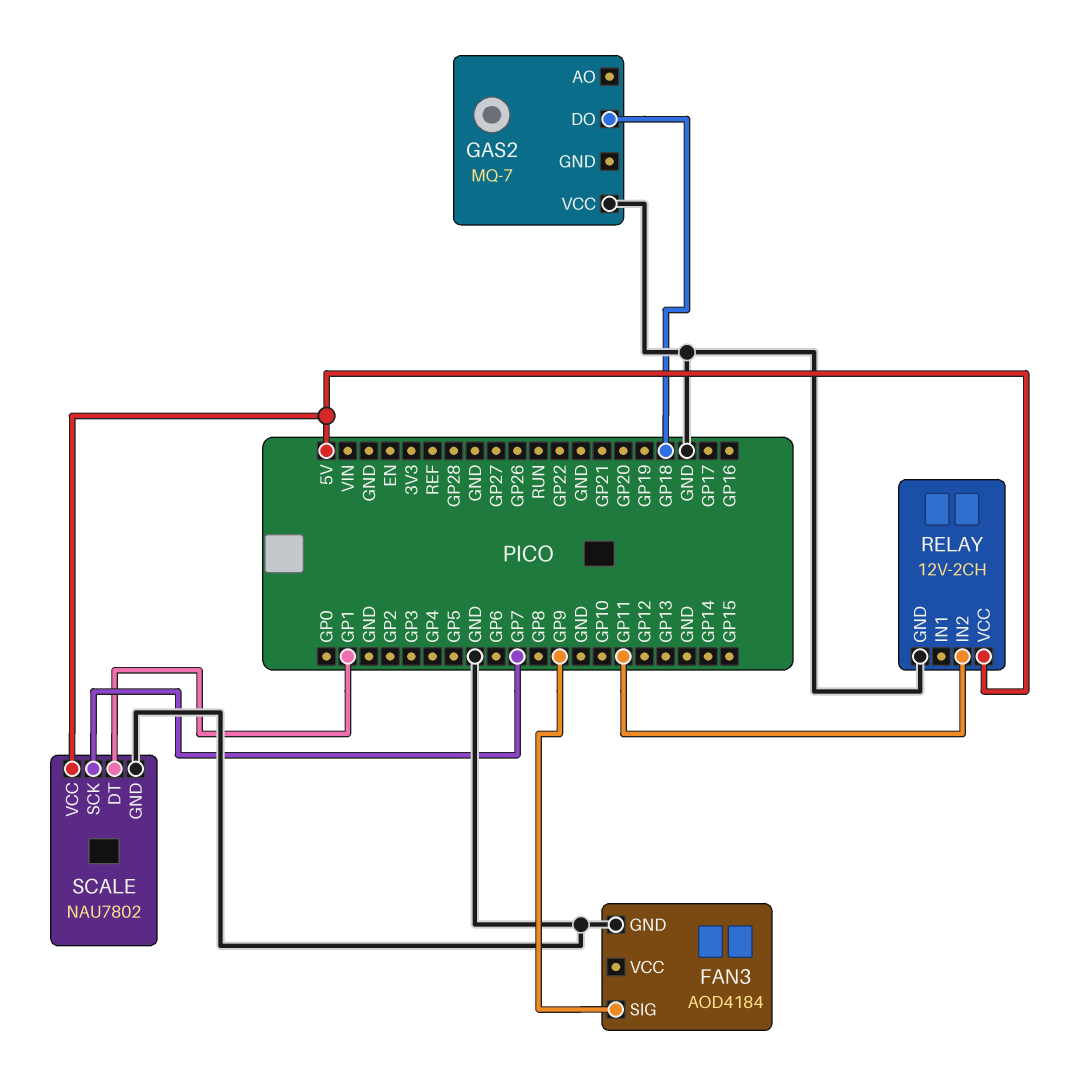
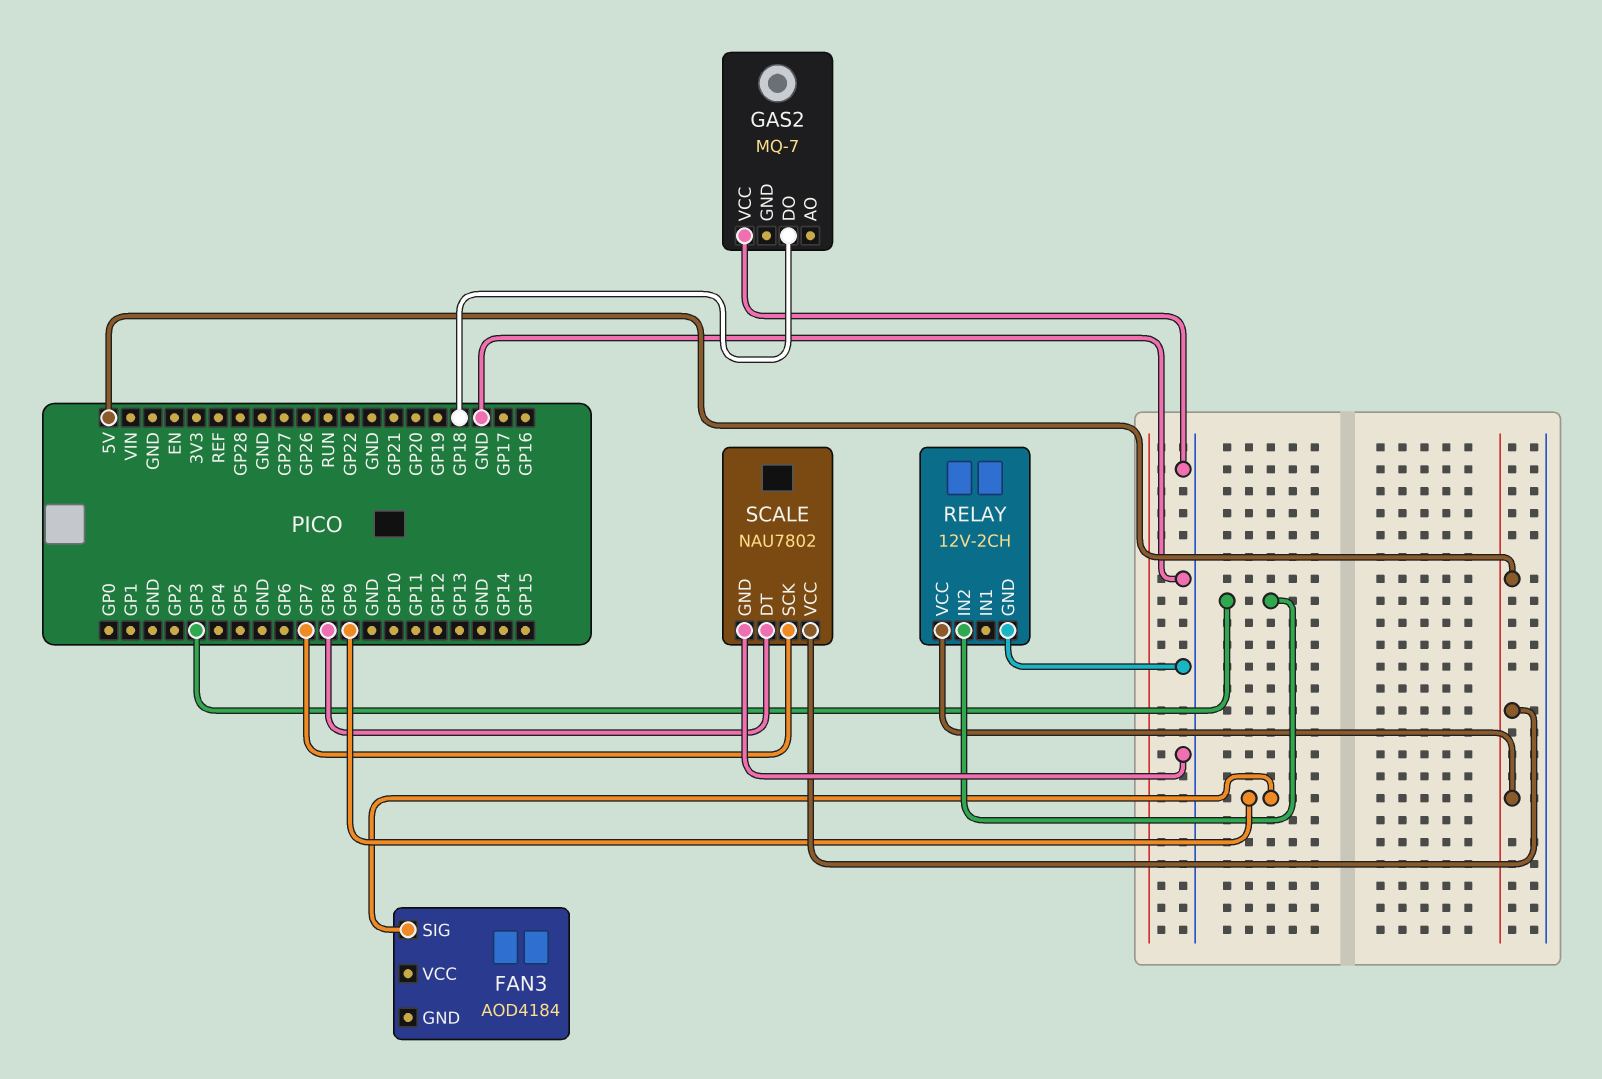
FAN3 pin GND: GND -> none
RELAY pin IN2: GP11 -> GP3
SCALE pin DT: GP1 -> GP8

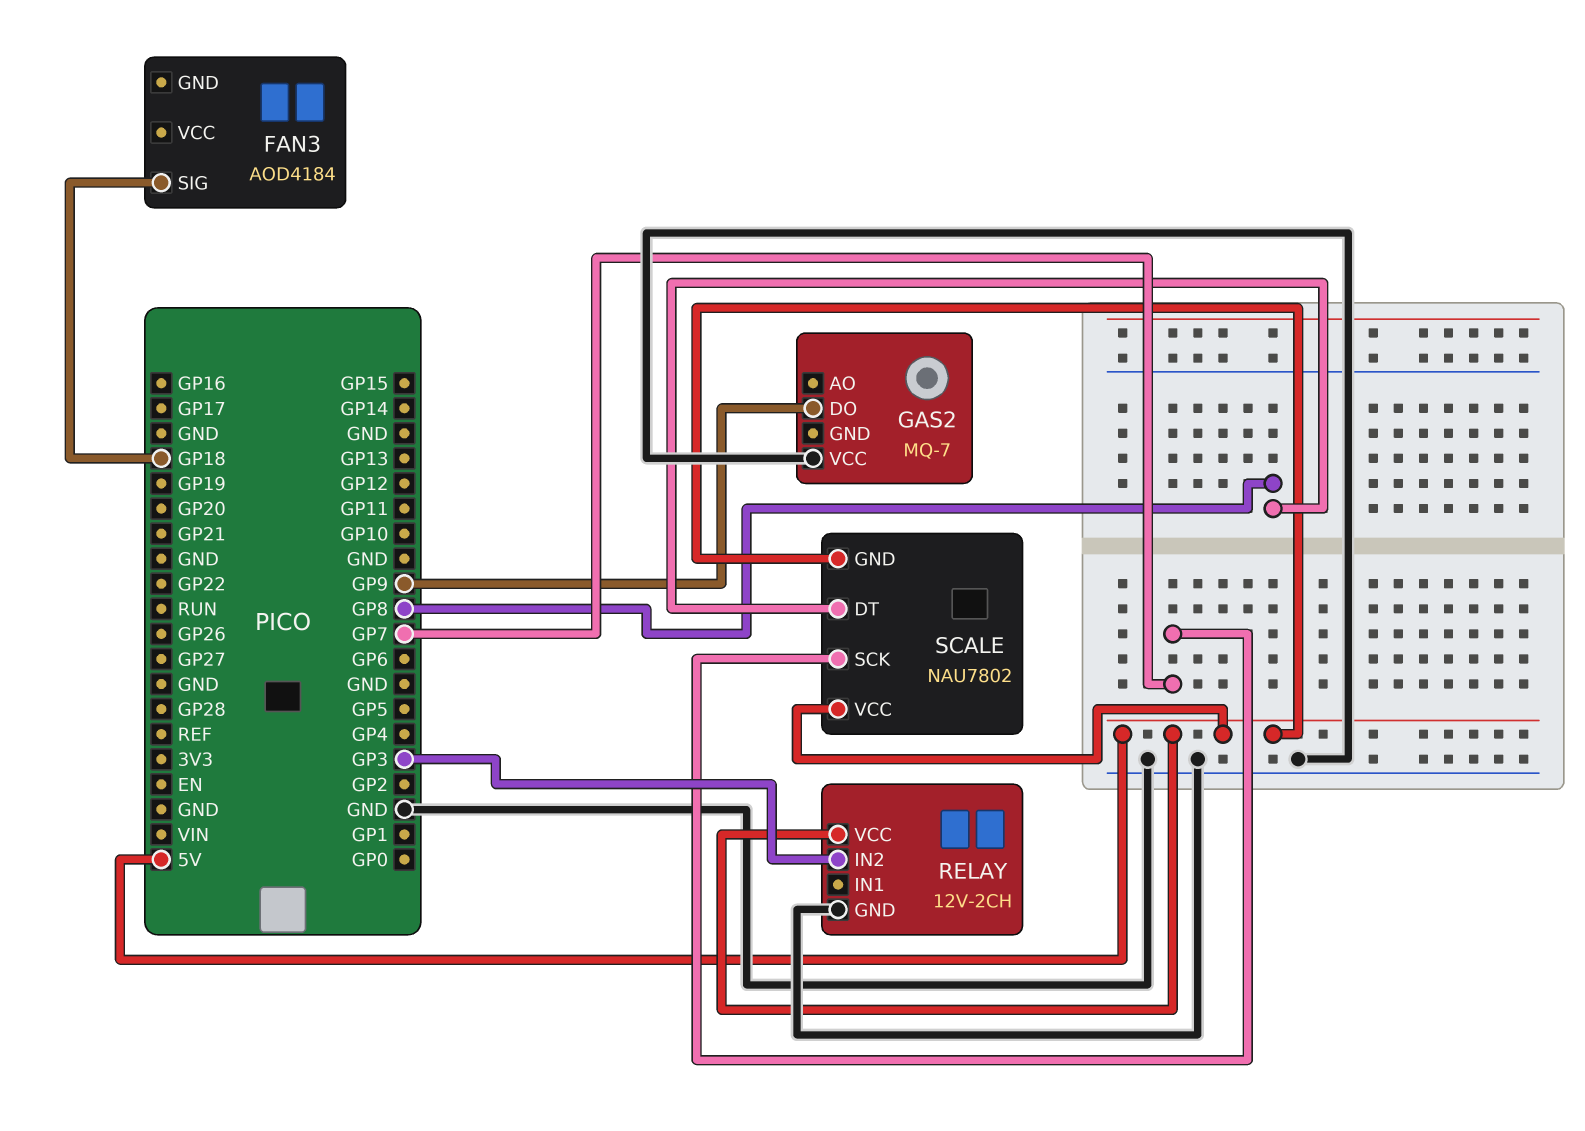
FAN3 pin SIG: GP9 -> GP18
GAS2 pin DO: GP18 -> GP9
SCALE pin GND: GND -> 5V

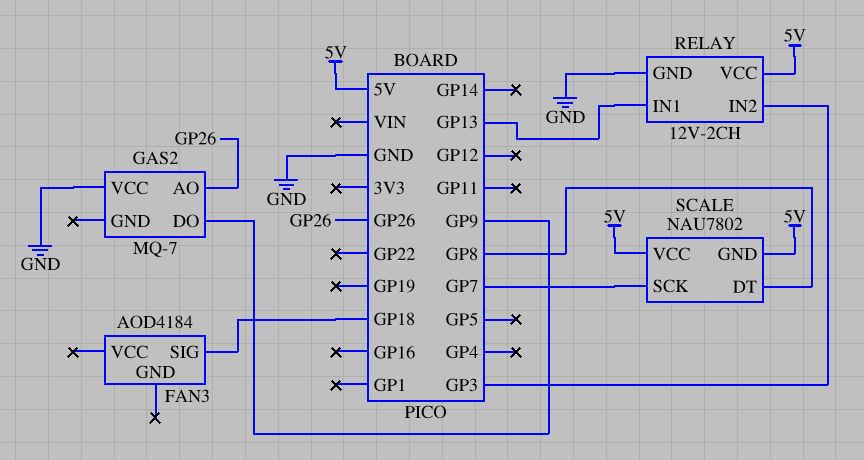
GAS2 pin AO: none -> GP26
RELAY pin IN1: none -> GP13

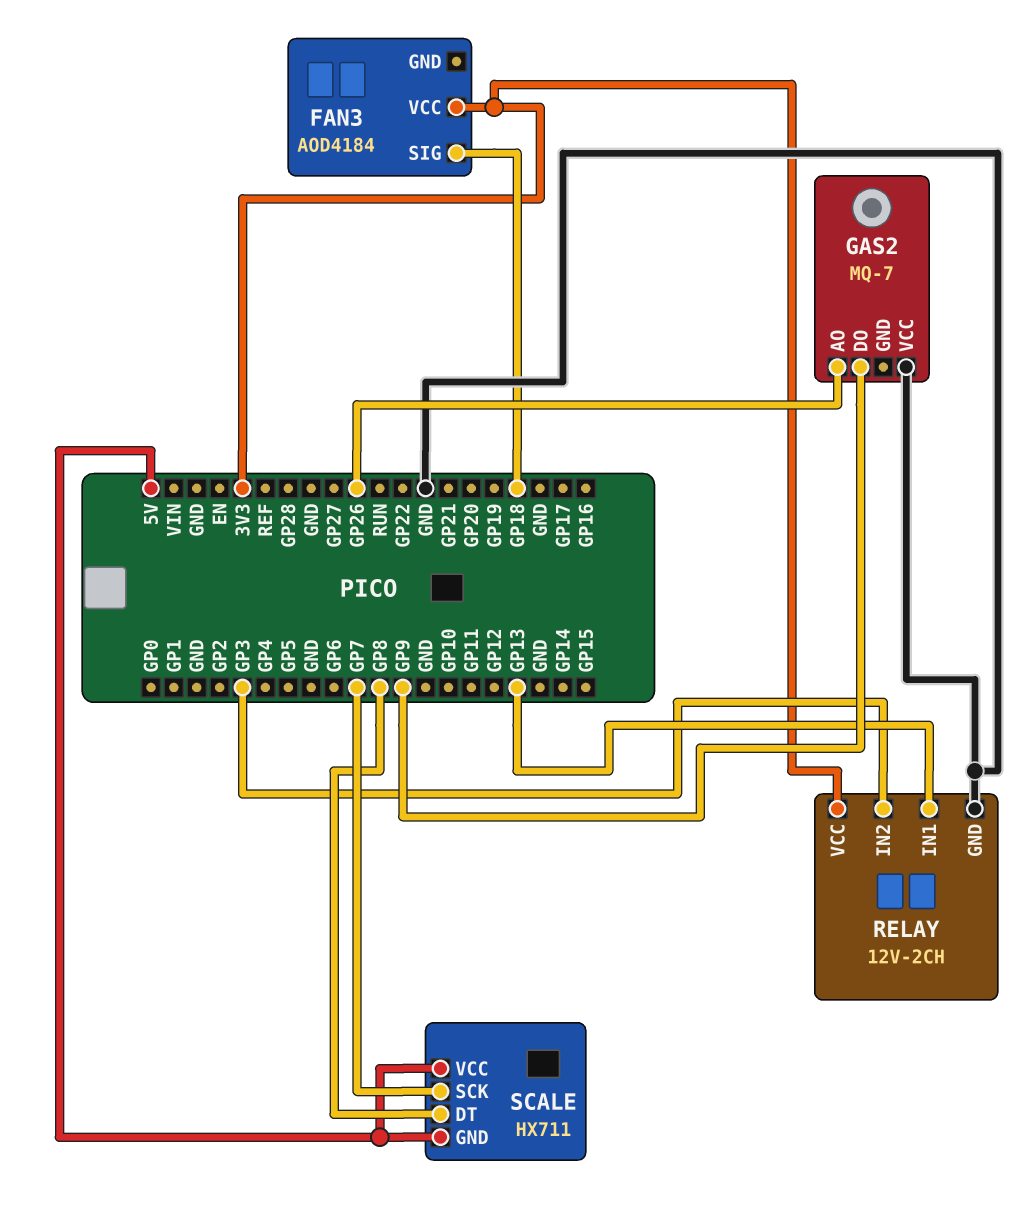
FAN3 pin VCC: none -> 3V3
RELAY pin VCC: 5V -> 3V3
SCALE: NAU7802 -> HX711

